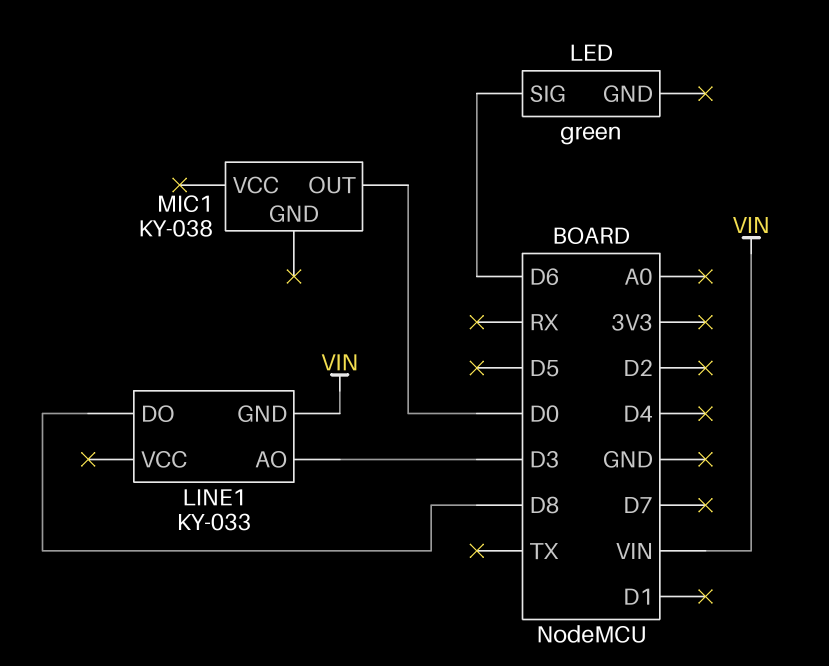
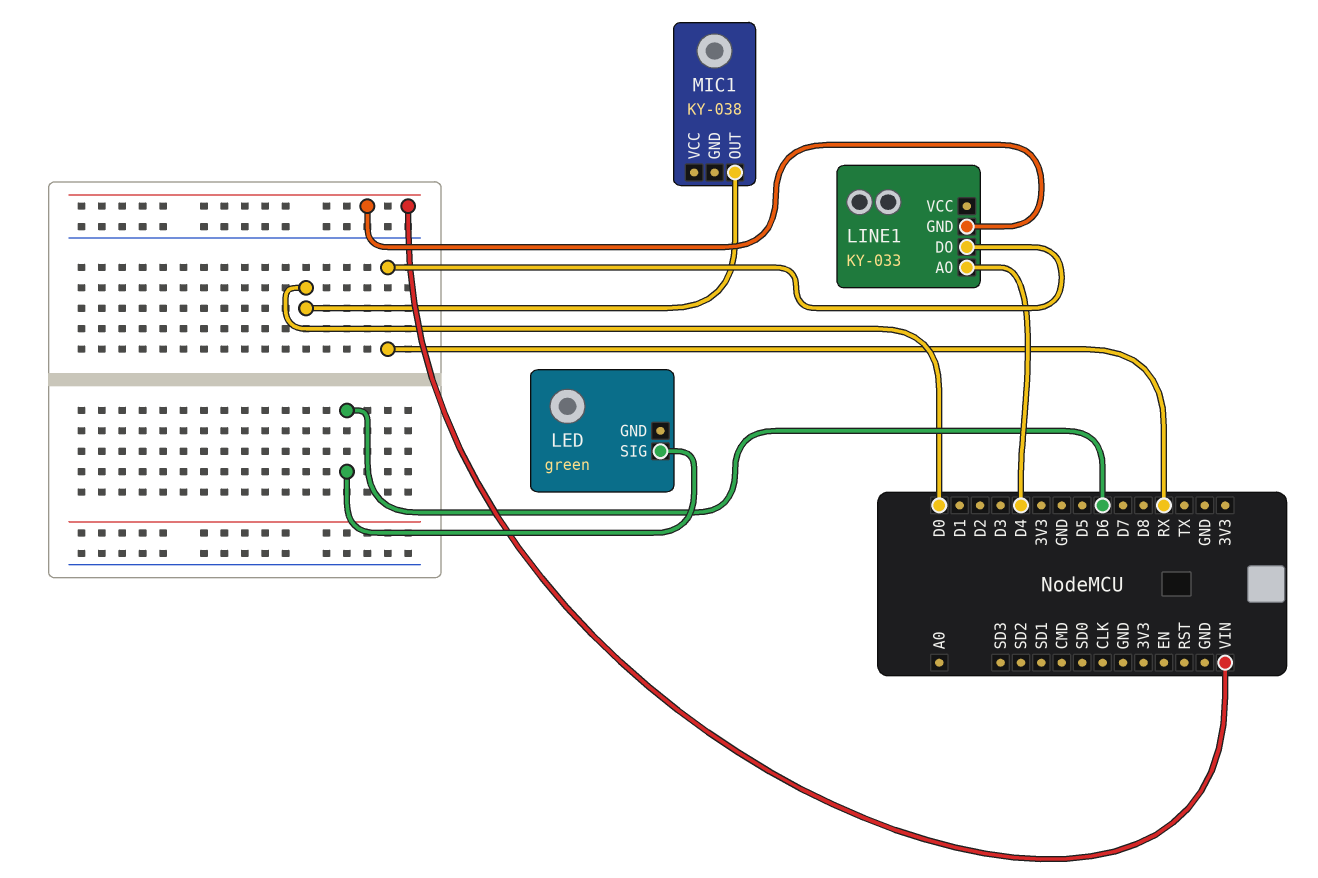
LINE1 pin AO: D3 -> D4
LINE1 pin DO: D8 -> RX

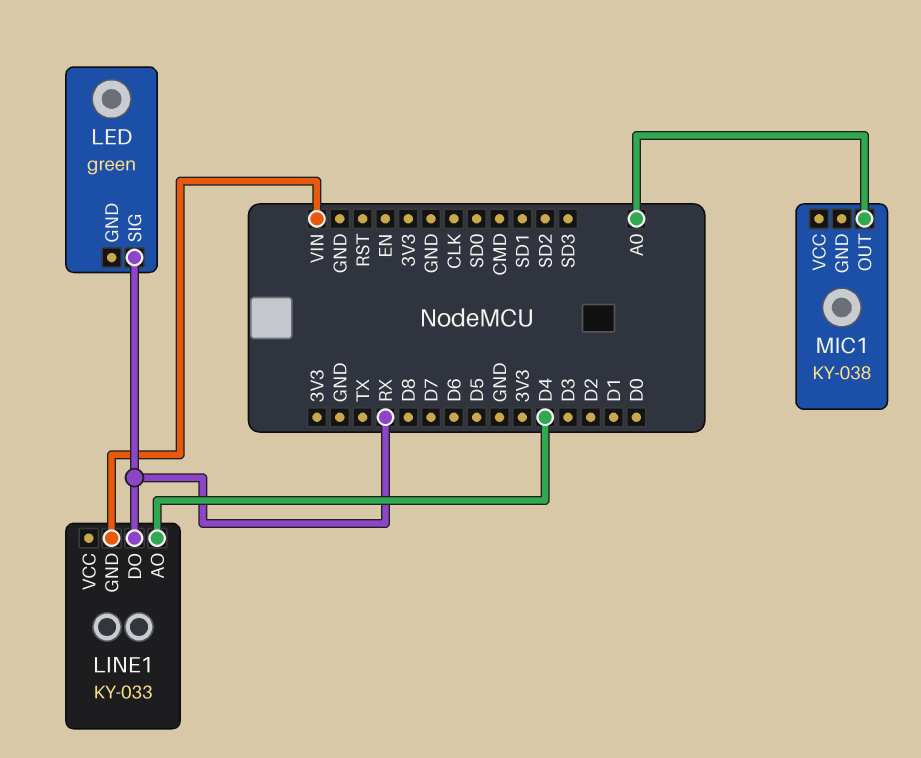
LED pin SIG: D6 -> RX
MIC1 pin OUT: D0 -> A0

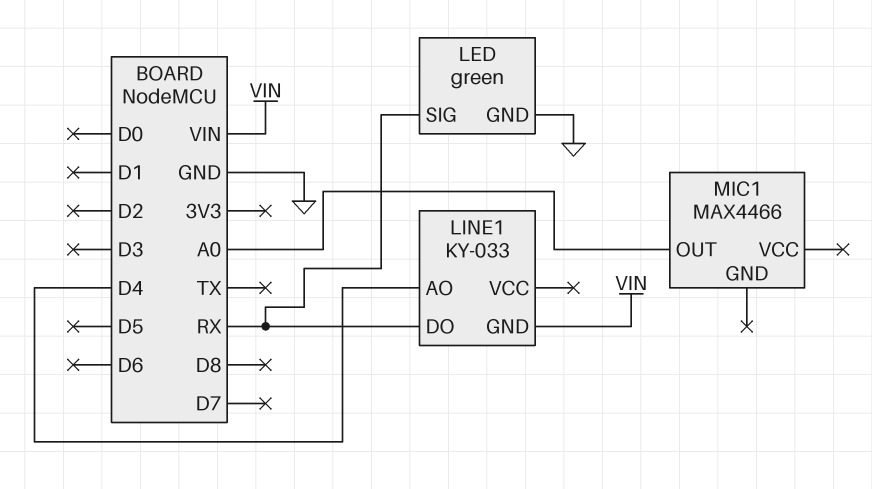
LED pin GND: none -> GND
MIC1: KY-038 -> MAX4466

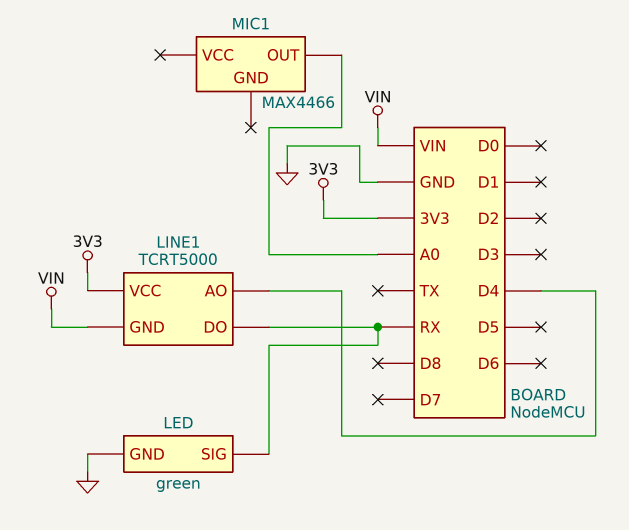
LINE1: KY-033 -> TCRT5000
LINE1 pin VCC: none -> 3V3

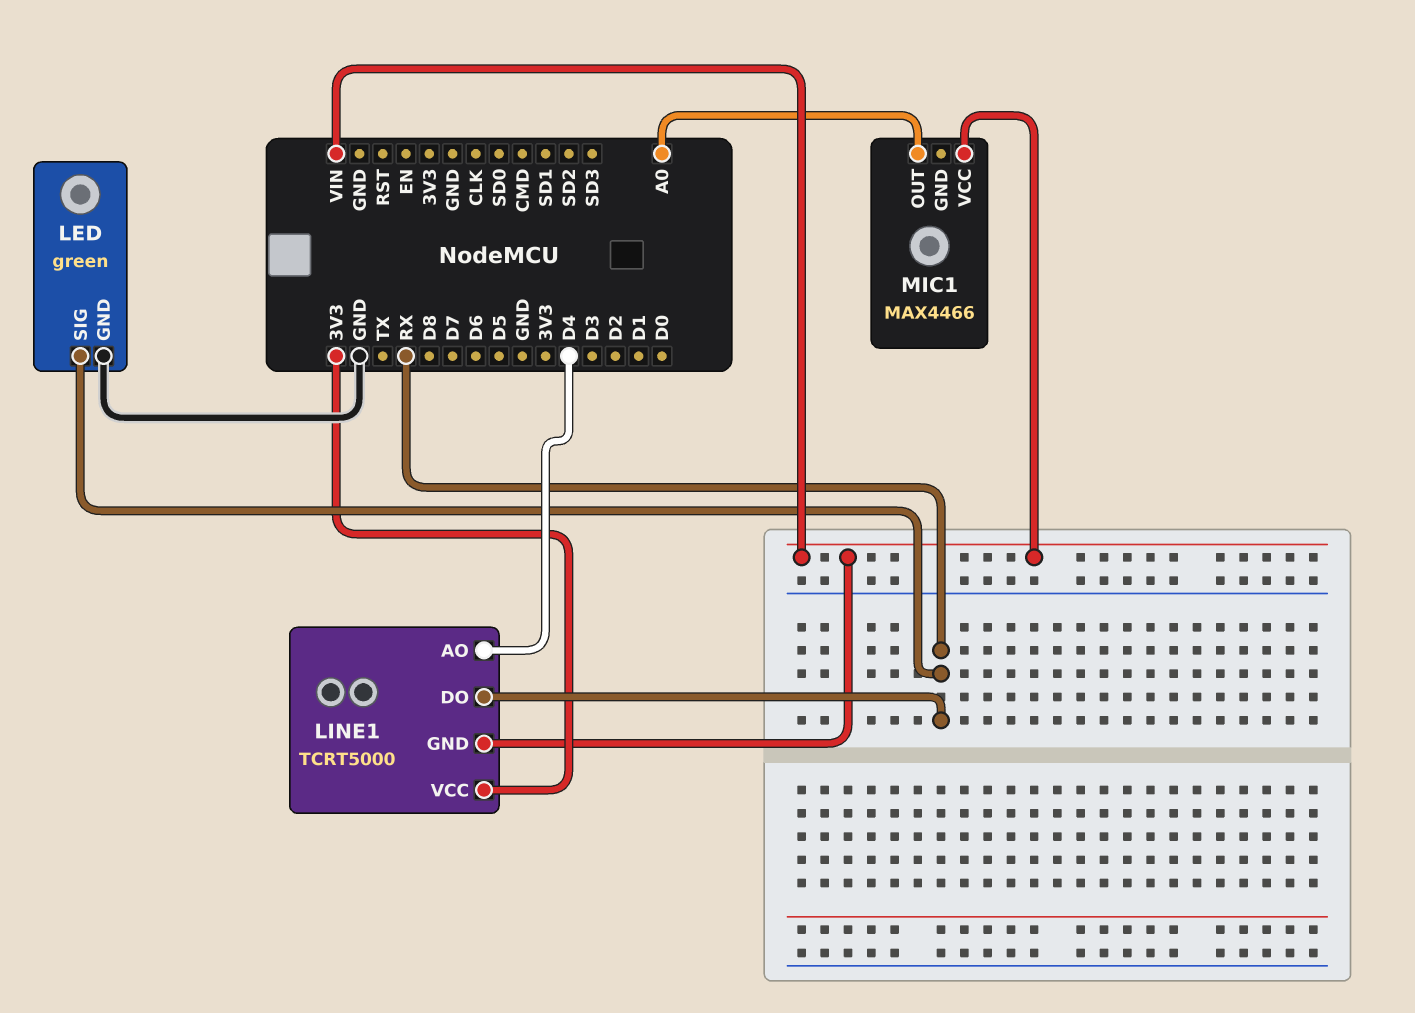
MIC1 pin VCC: none -> VIN

